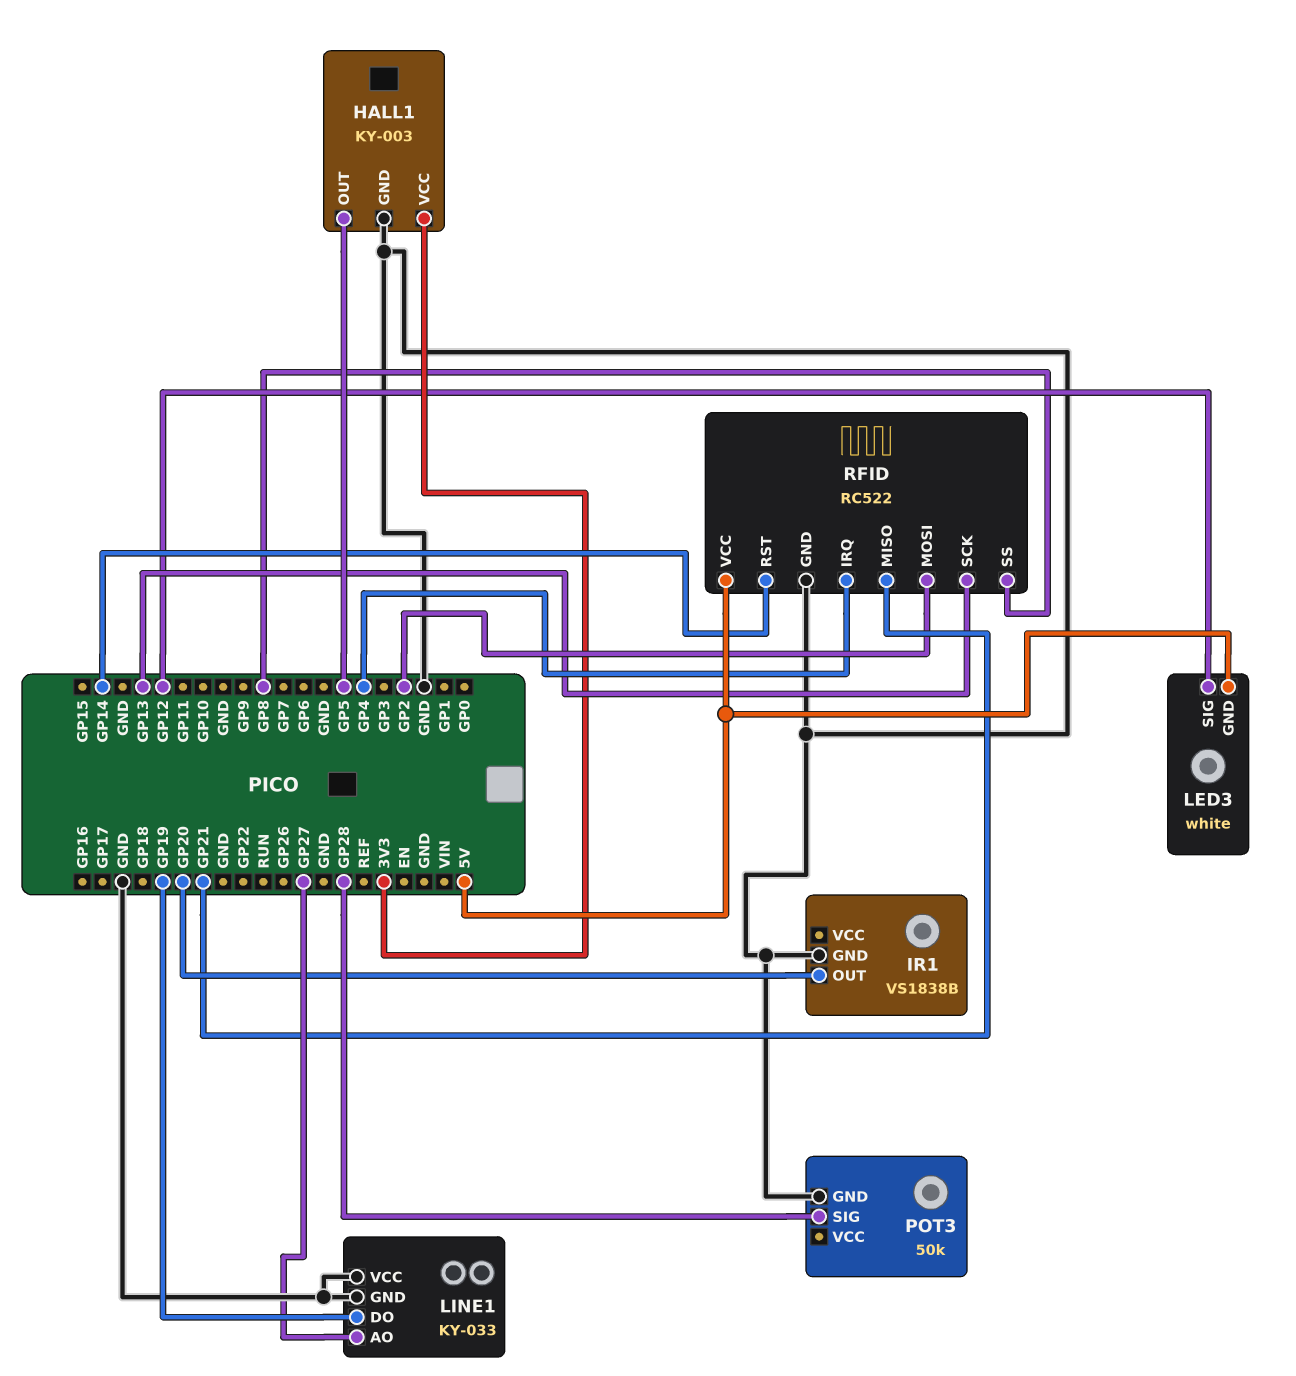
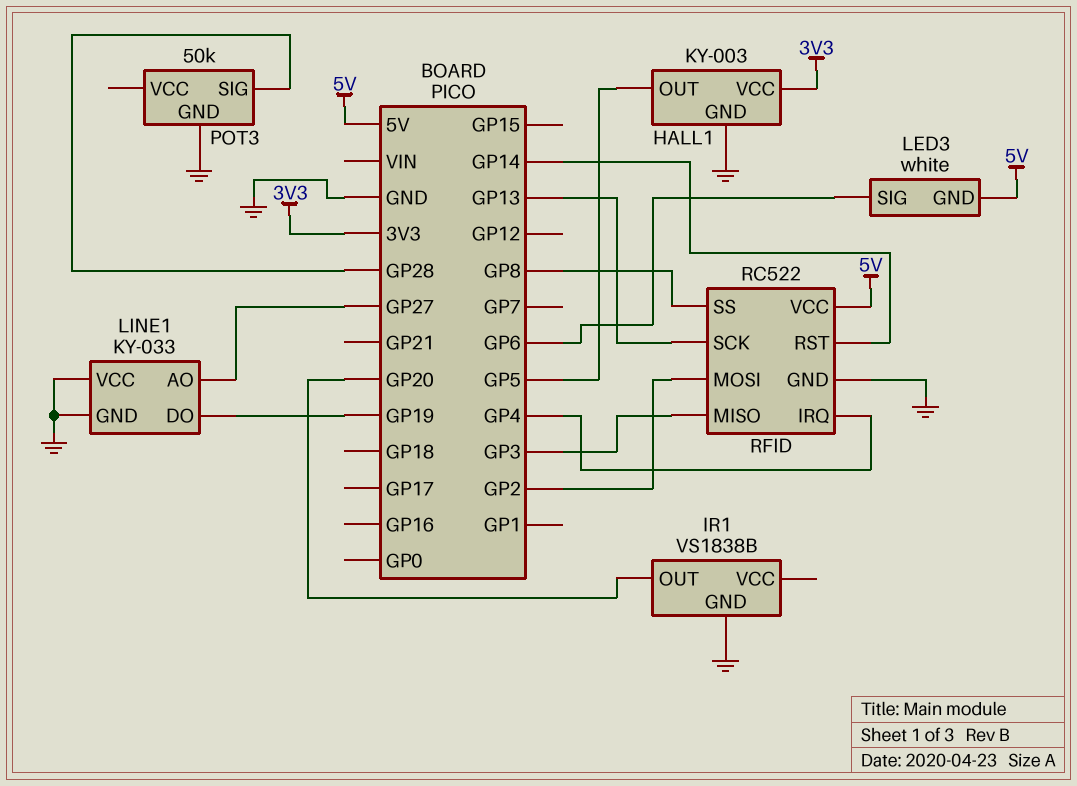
LED3 pin SIG: GP12 -> GP6
RFID pin MISO: GP21 -> GP3

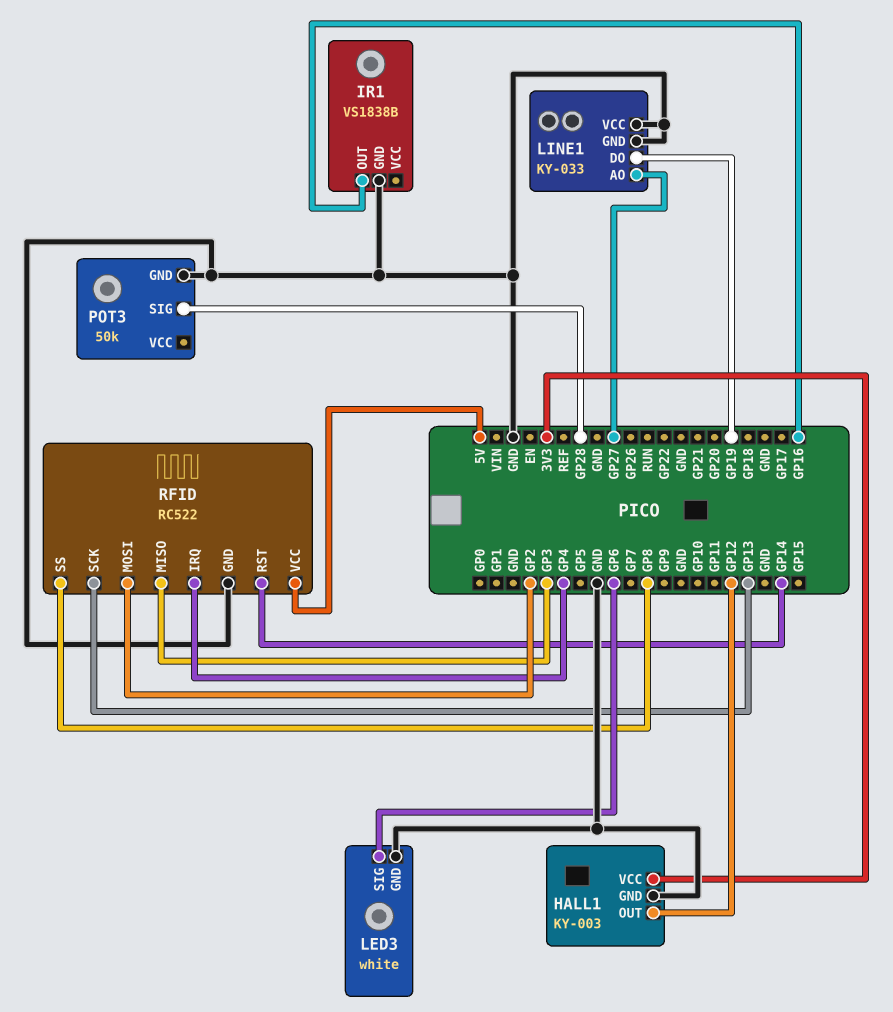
HALL1 pin OUT: GP5 -> GP12
IR1 pin OUT: GP20 -> GP16
LED3 pin GND: 5V -> GND

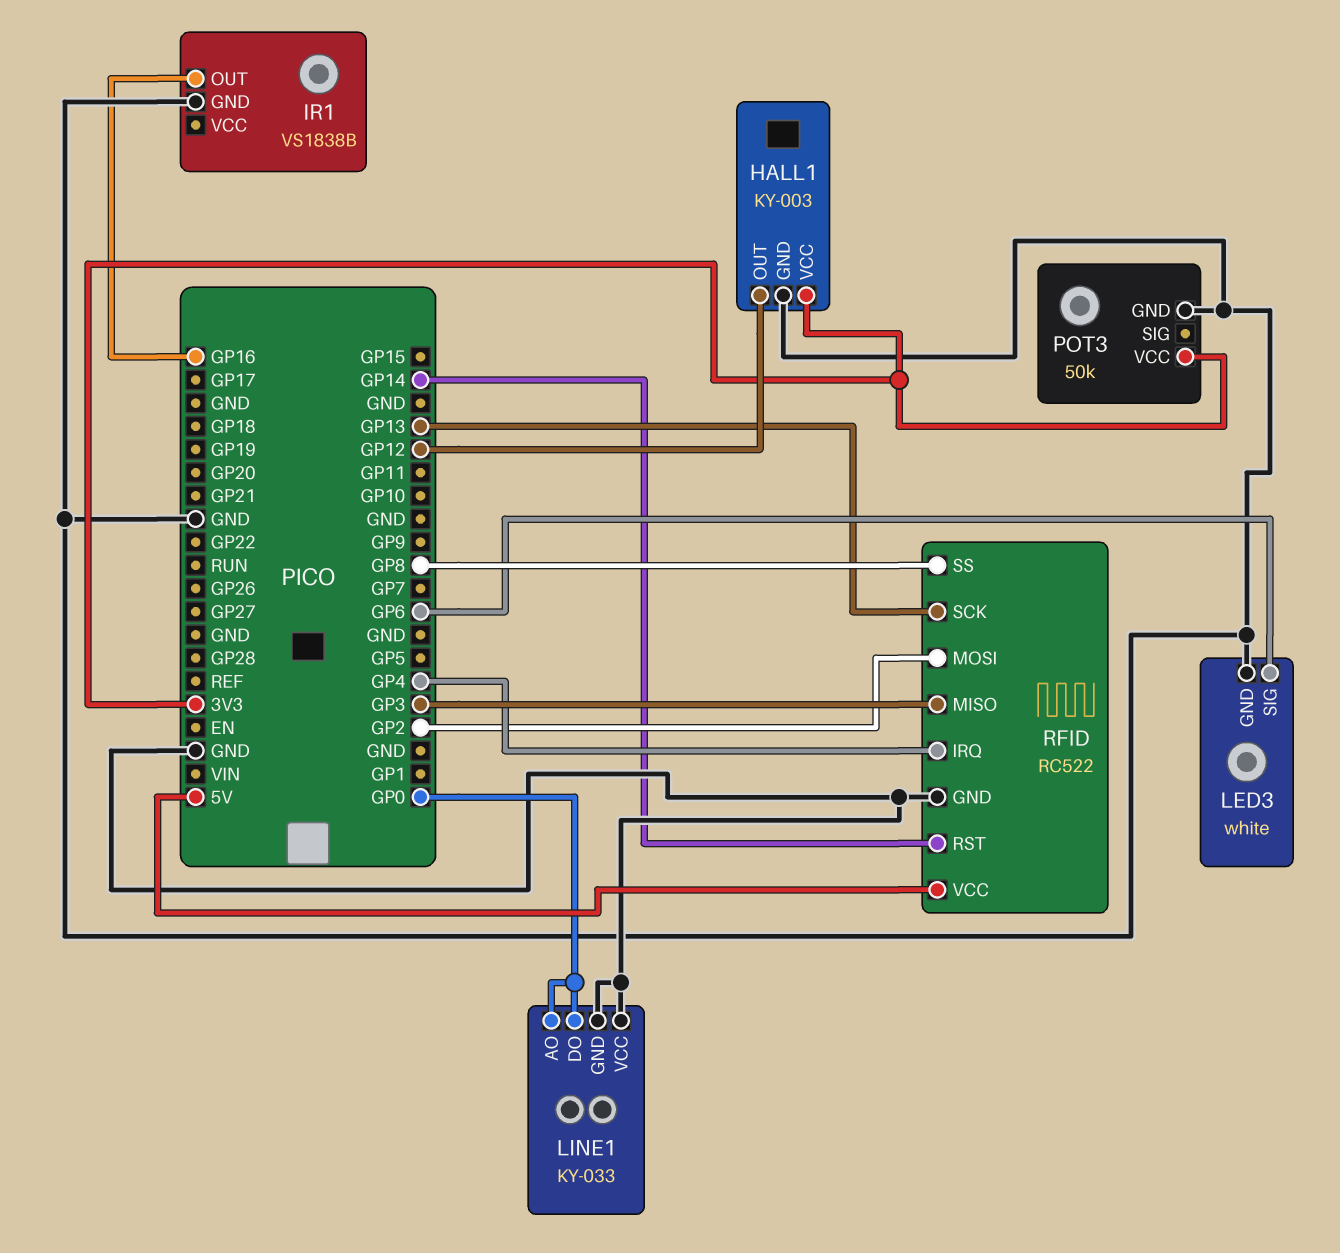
LINE1 pin AO: GP27 -> GP0
LINE1 pin DO: GP19 -> GP0
POT3 pin SIG: GP28 -> none
POT3 pin VCC: none -> 3V3

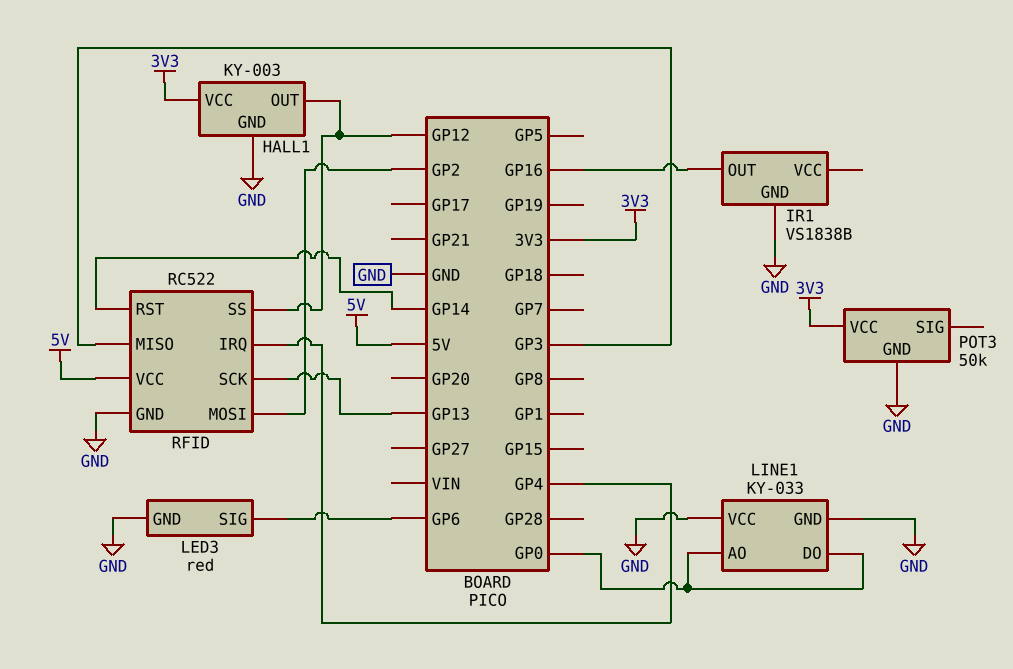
LED3: white -> red
RFID pin SS: GP8 -> GP12

